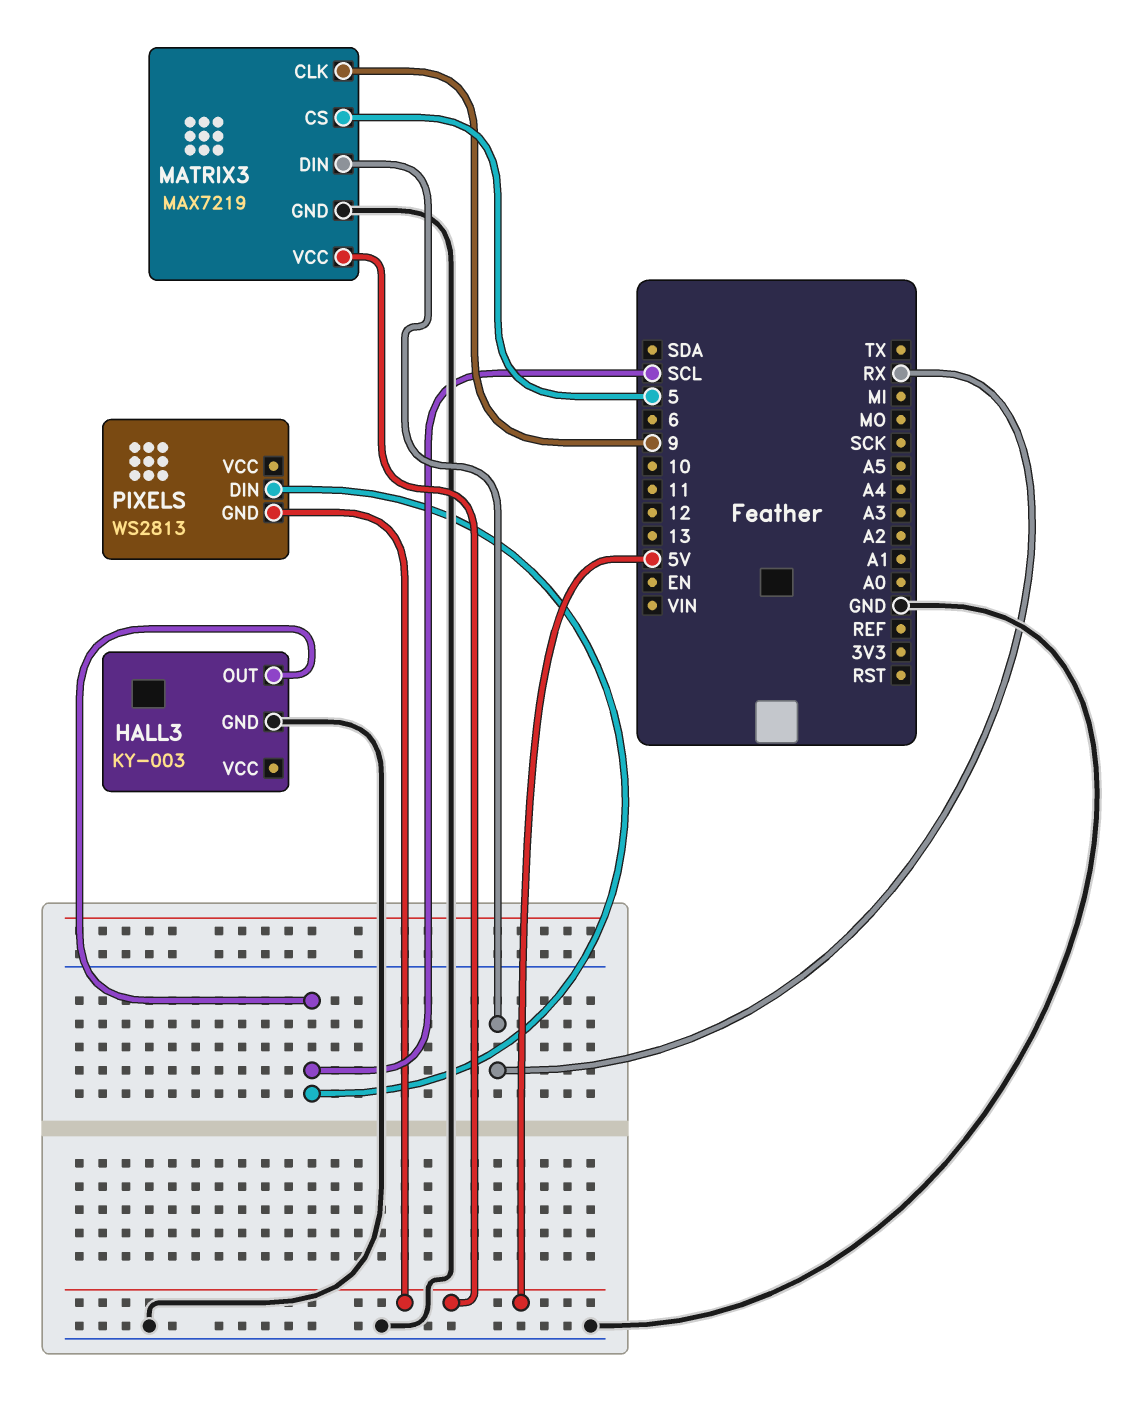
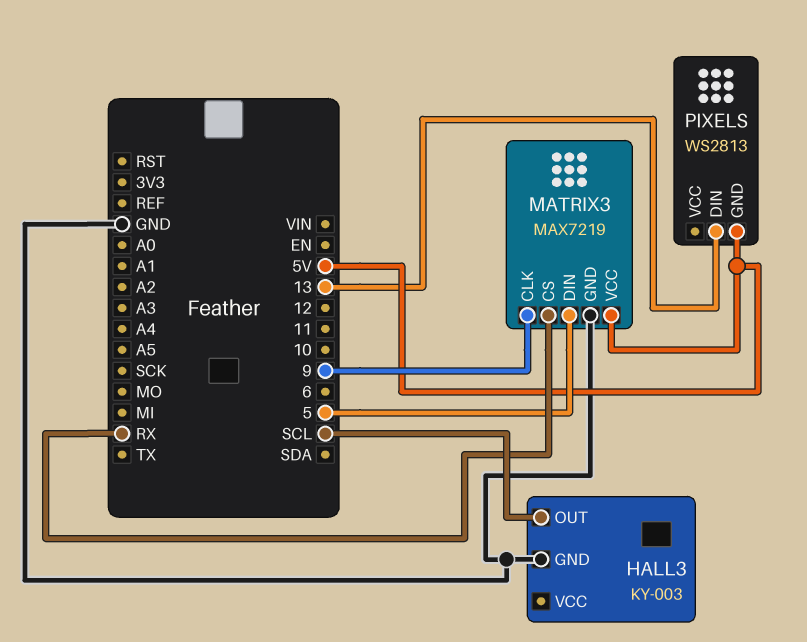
MATRIX3 pin CS: 5 -> RX
MATRIX3 pin DIN: RX -> 5
PIXELS pin DIN: SCL -> 13

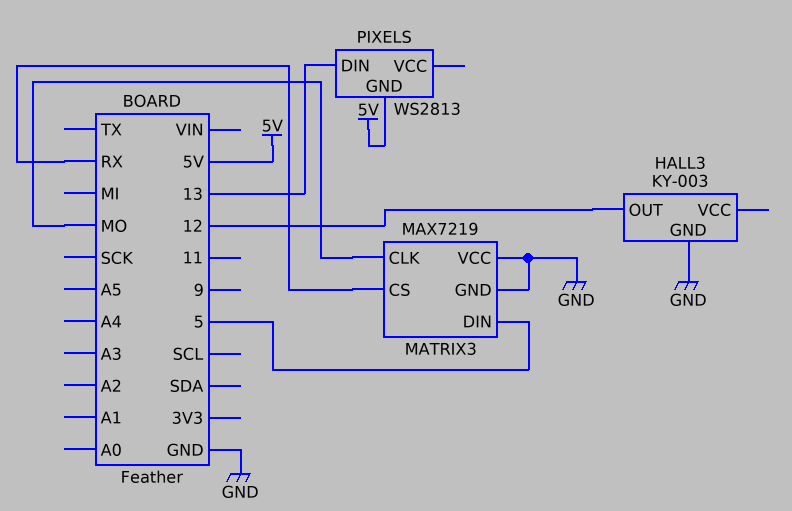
HALL3 pin OUT: SCL -> 12
MATRIX3 pin CLK: 9 -> MO
MATRIX3 pin VCC: 5V -> GND

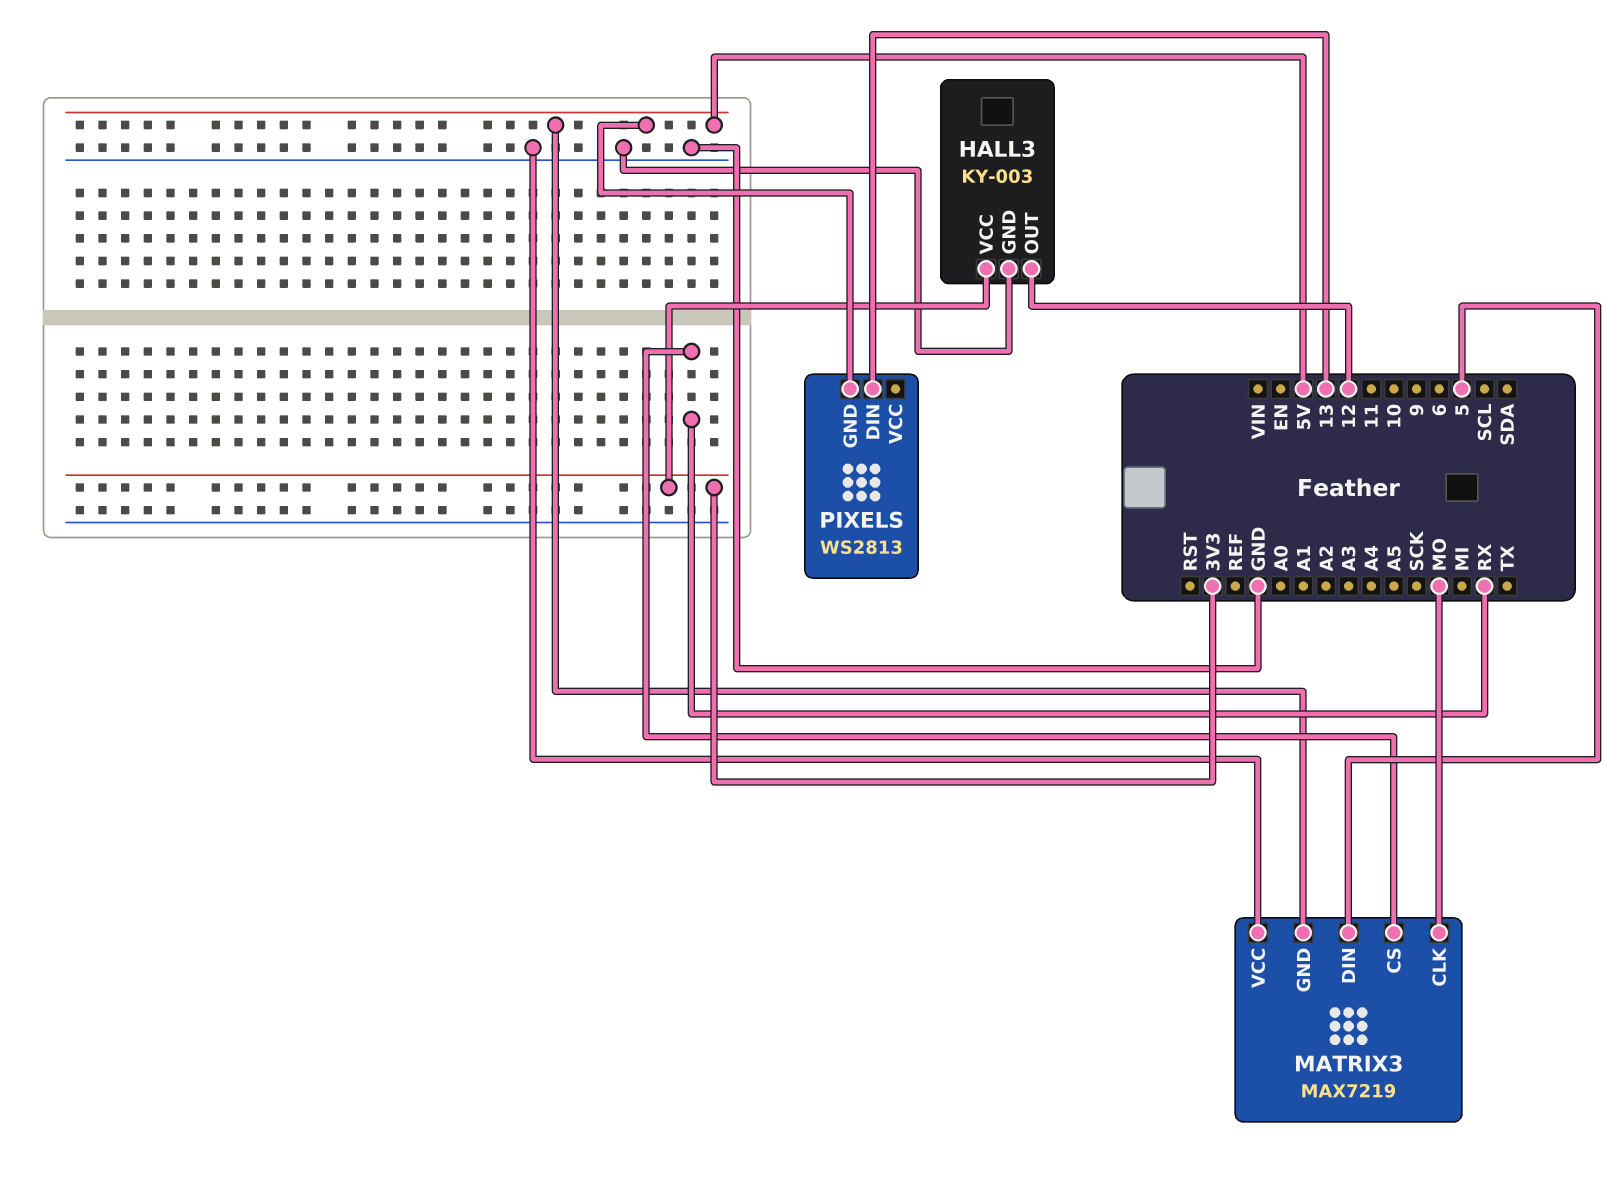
HALL3 pin VCC: none -> 3V3
MATRIX3 pin GND: GND -> 5V

